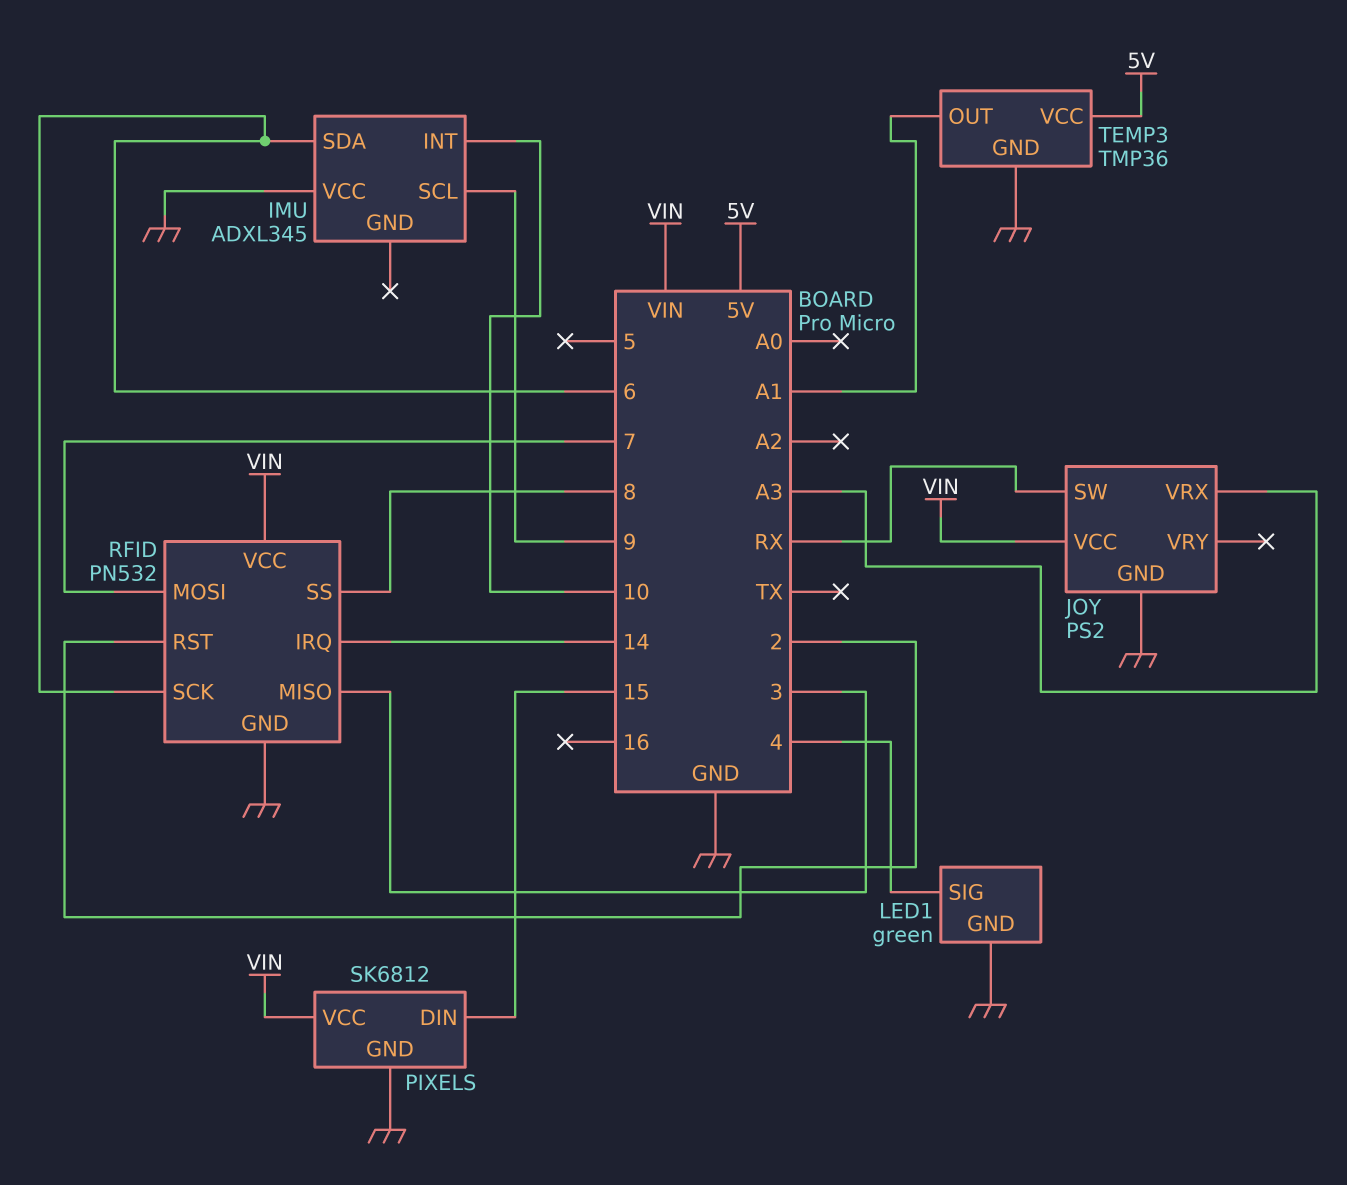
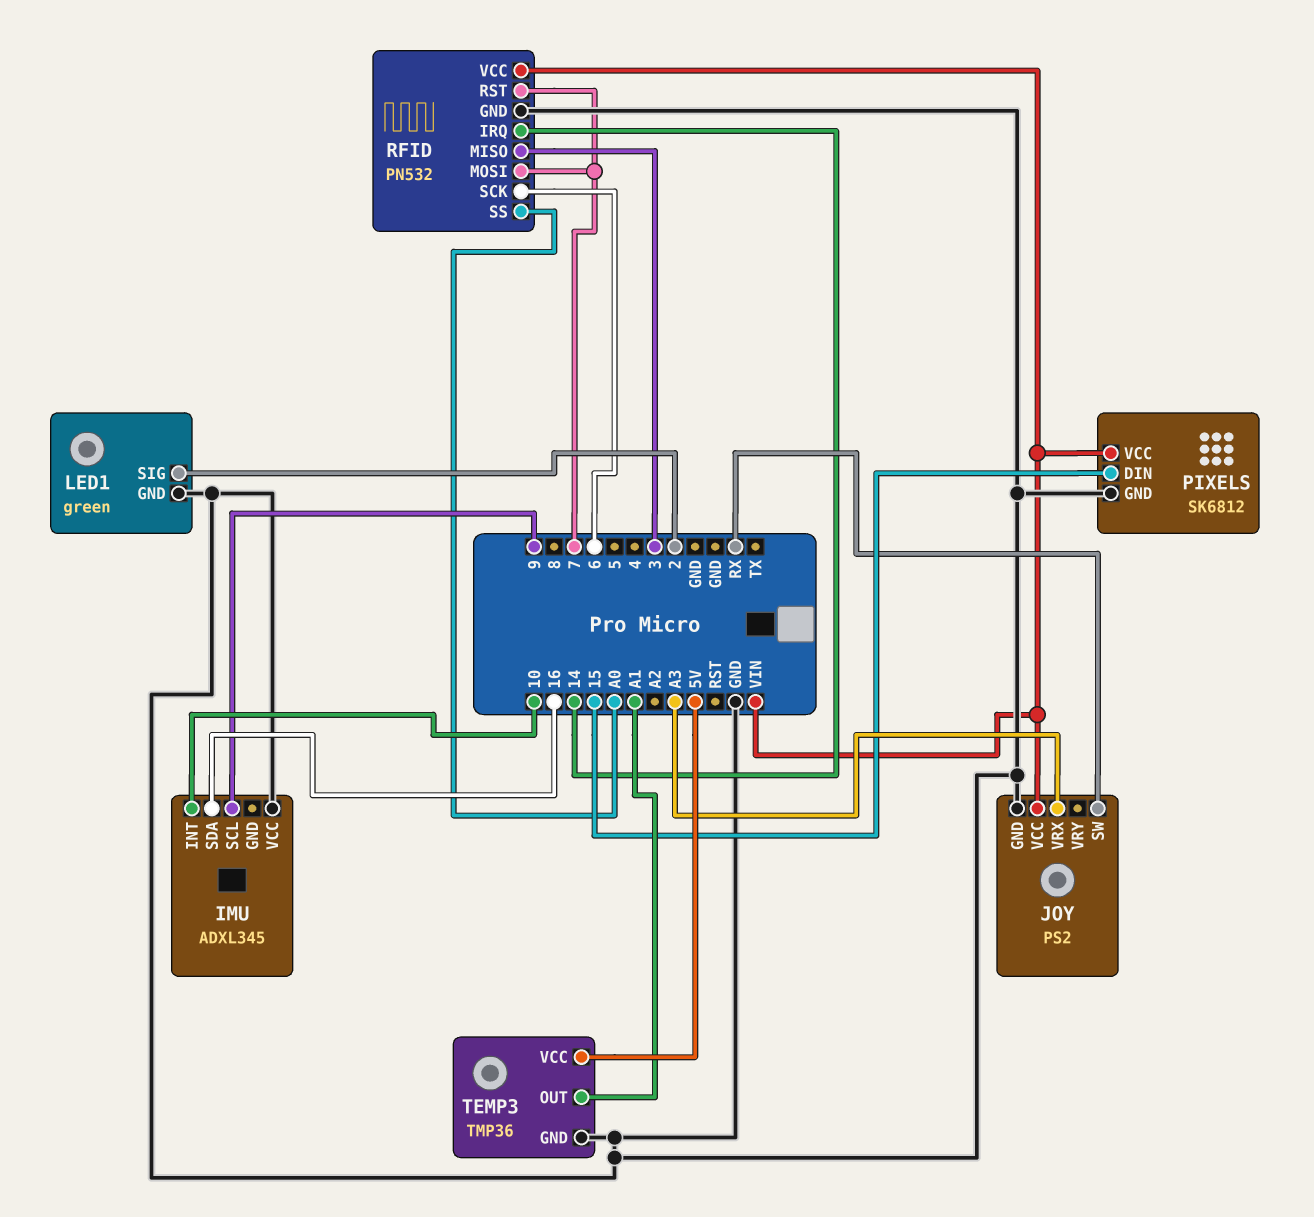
IMU pin SDA: 6 -> 16
LED1 pin SIG: 4 -> 2
RFID pin RST: 2 -> 7
RFID pin SS: 8 -> A0

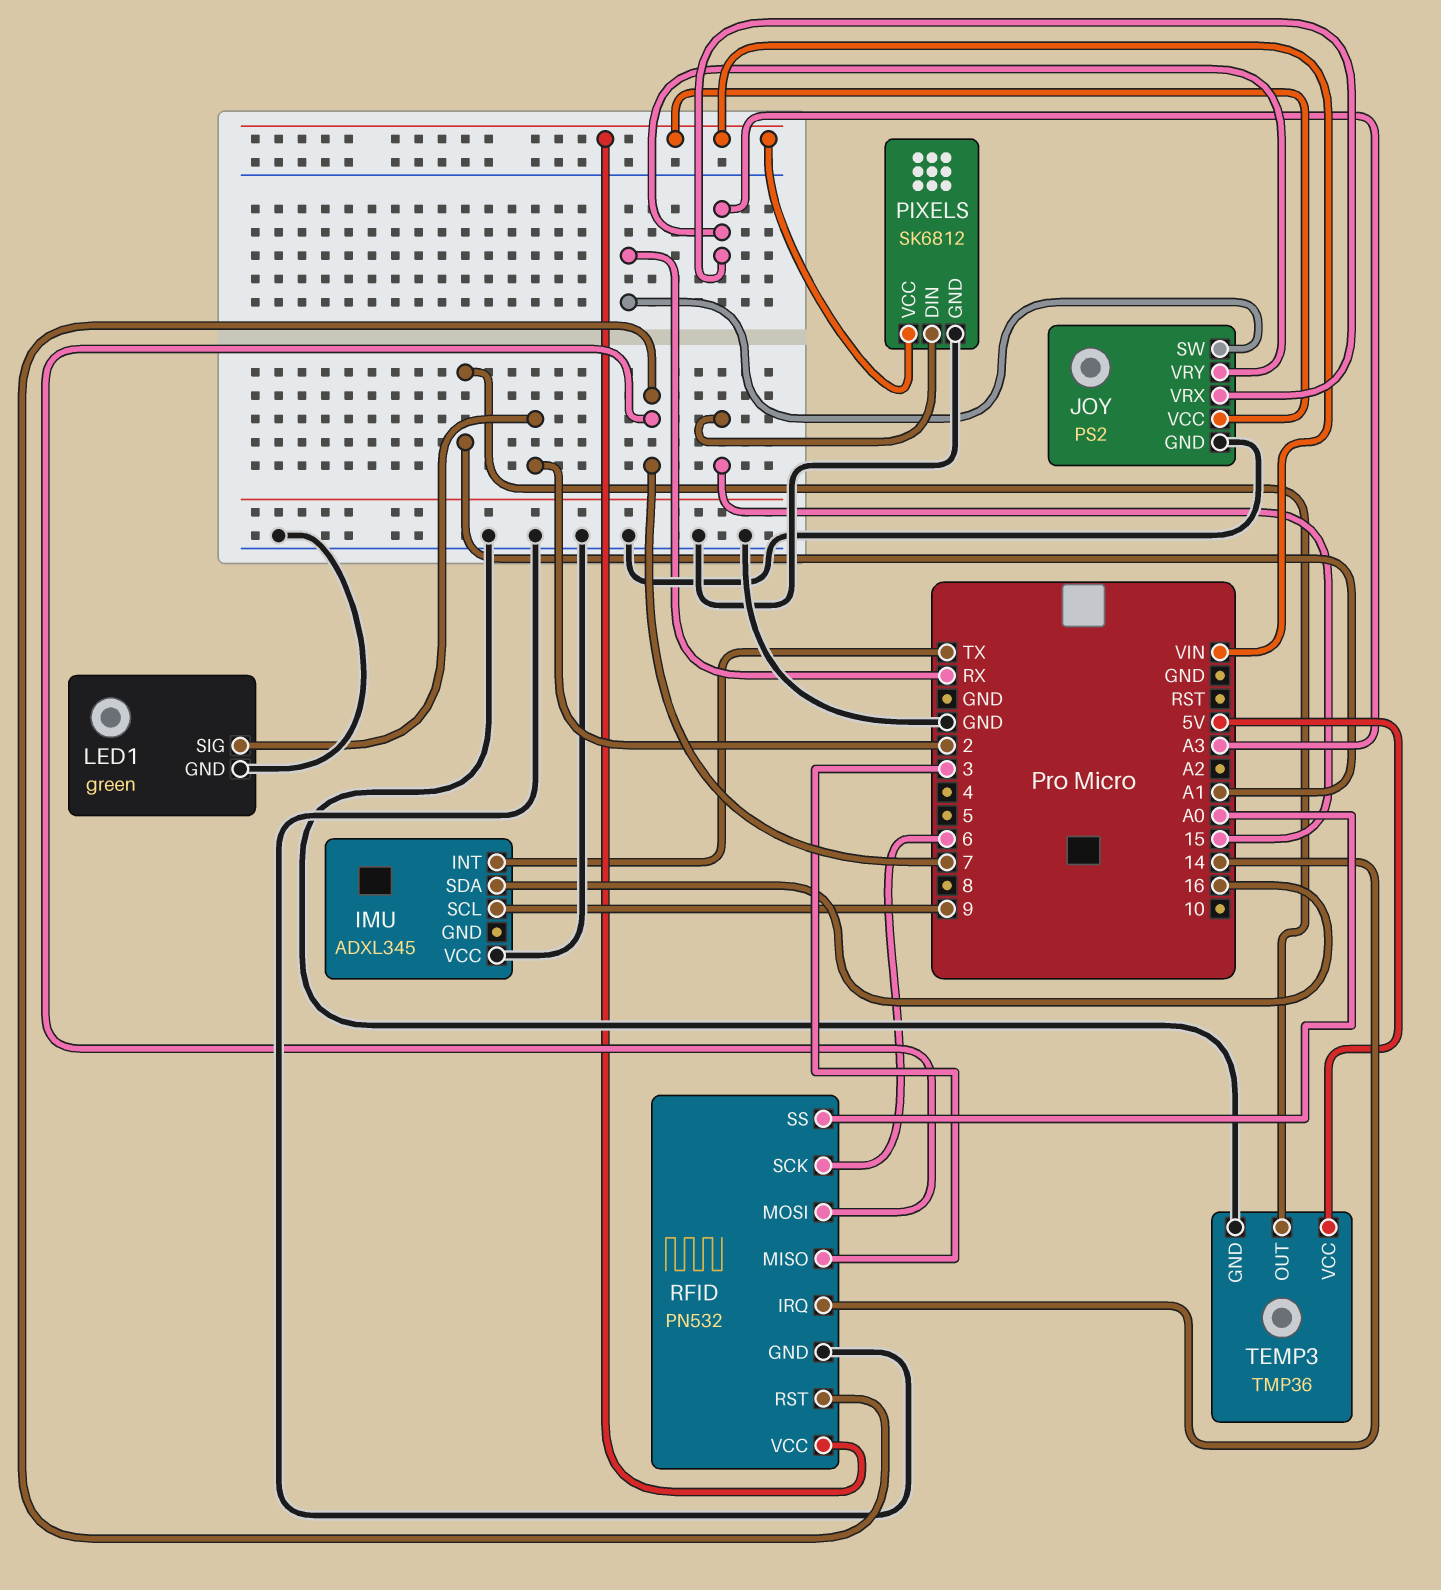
IMU pin INT: 10 -> TX
JOY pin VRY: none -> A3

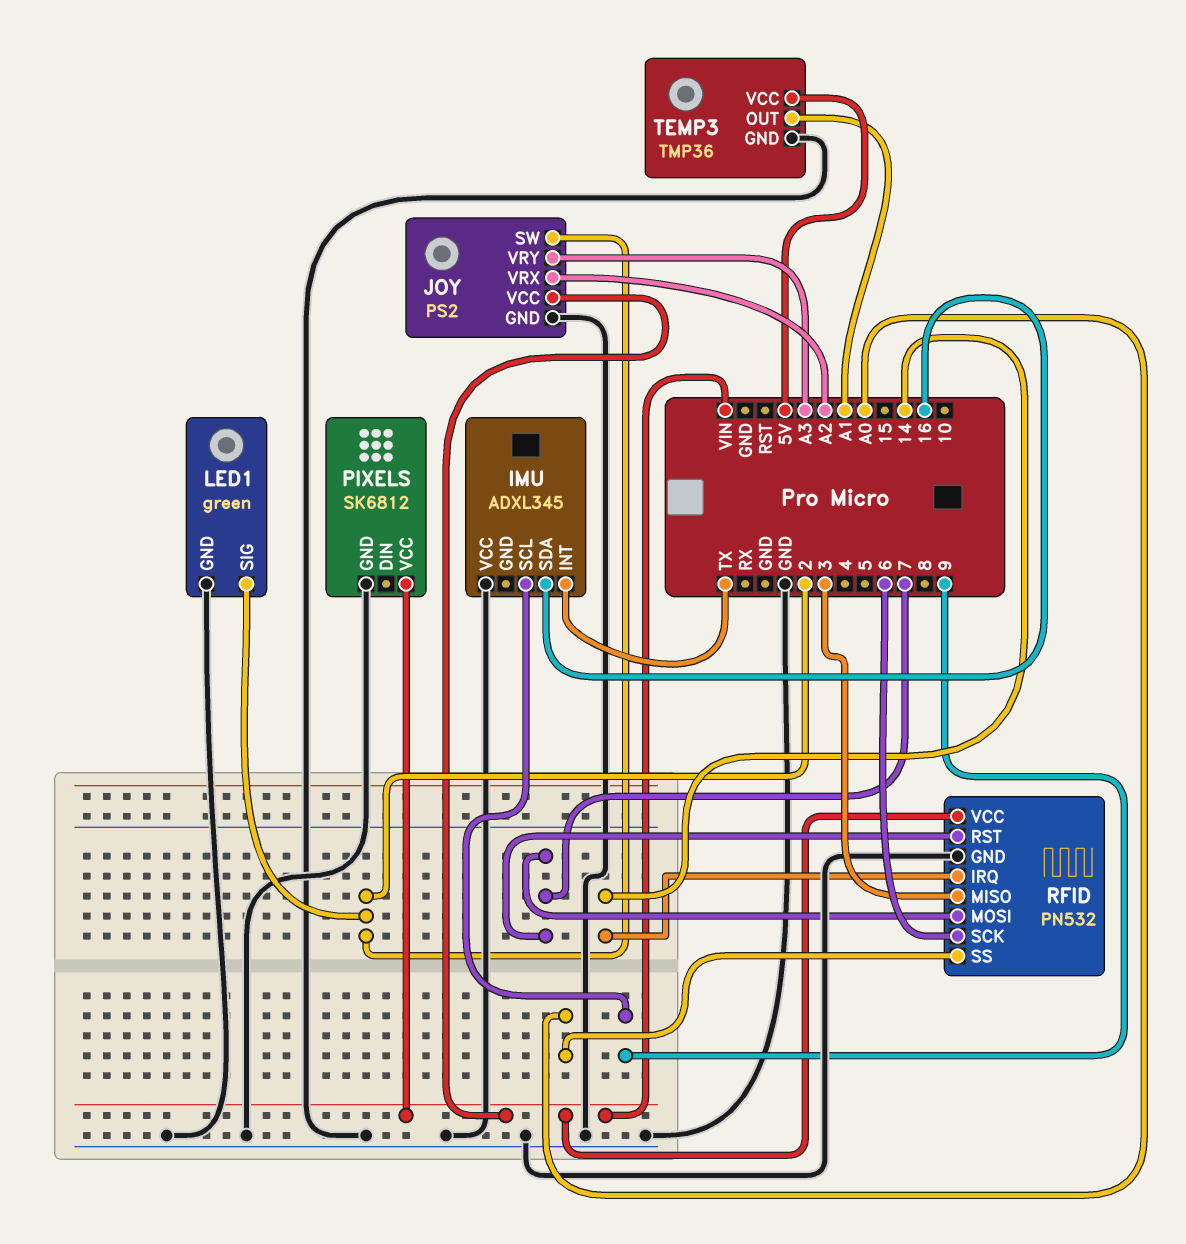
JOY pin SW: RX -> 2
JOY pin VRX: A3 -> A2
PIXELS pin DIN: 15 -> none

